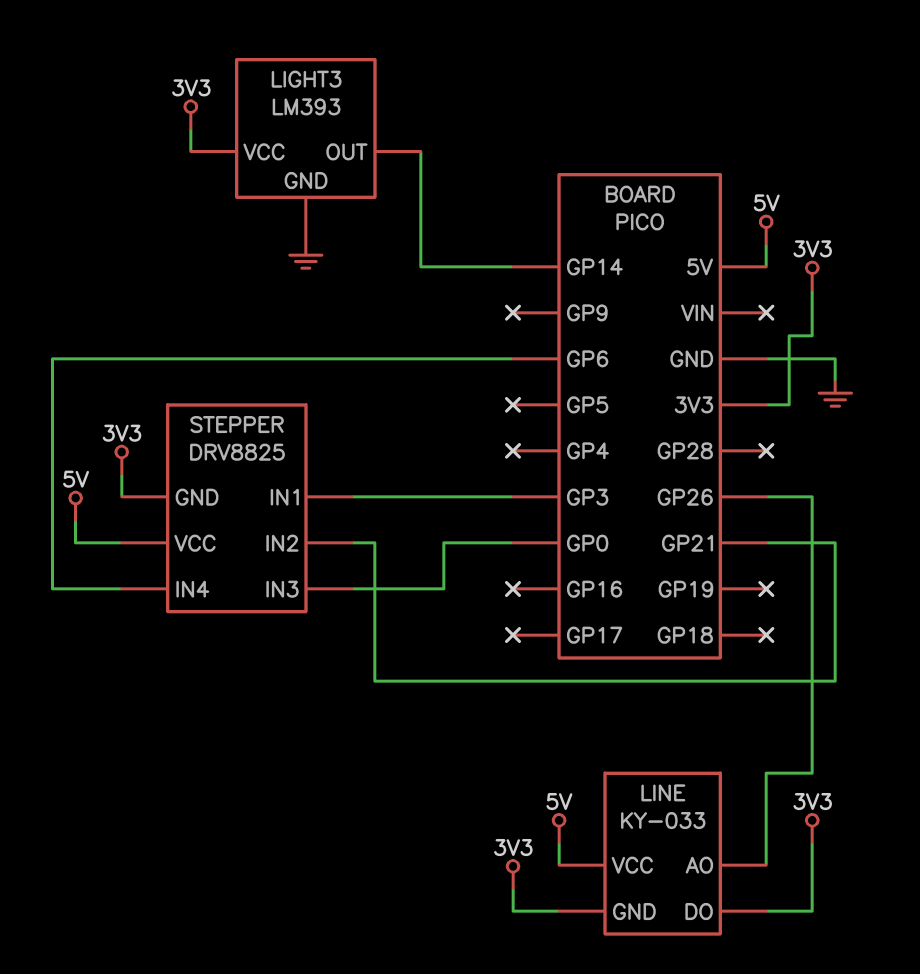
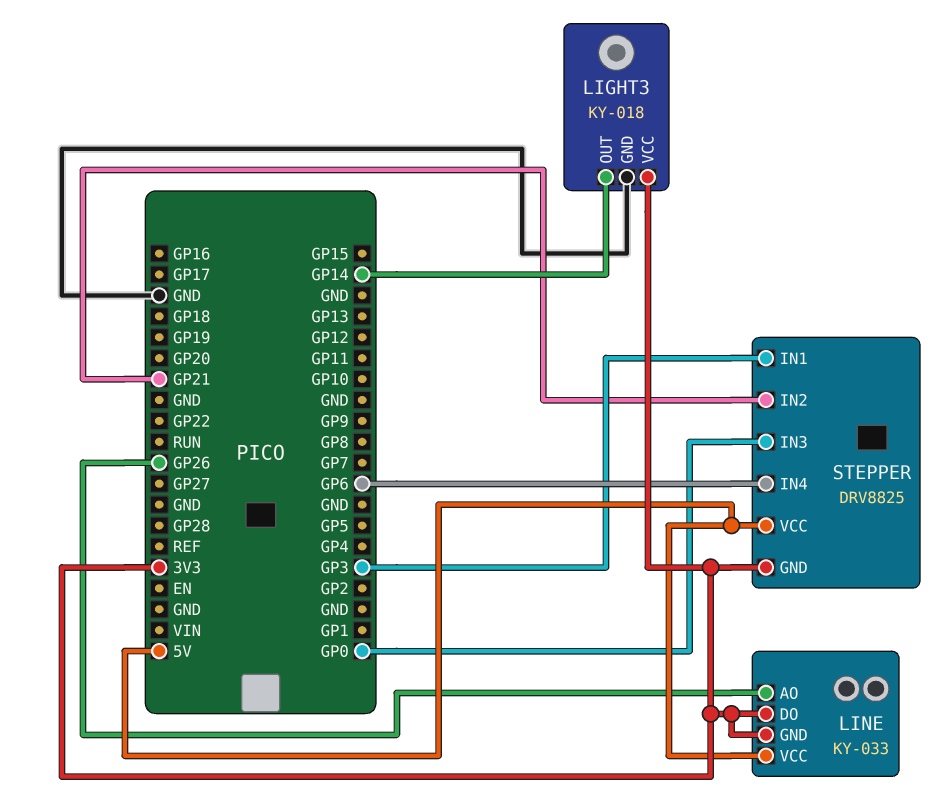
LIGHT3: LM393 -> KY-018

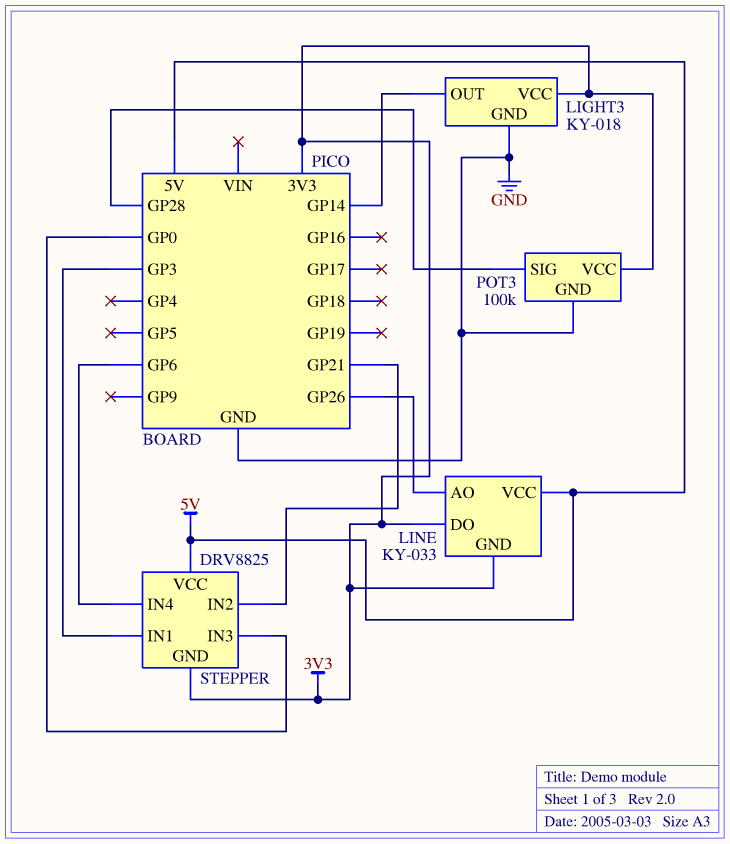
POT3: none -> 100k
POT3 pin GND: none -> GND
POT3 pin SIG: none -> GP28
POT3 pin VCC: none -> 3V3

